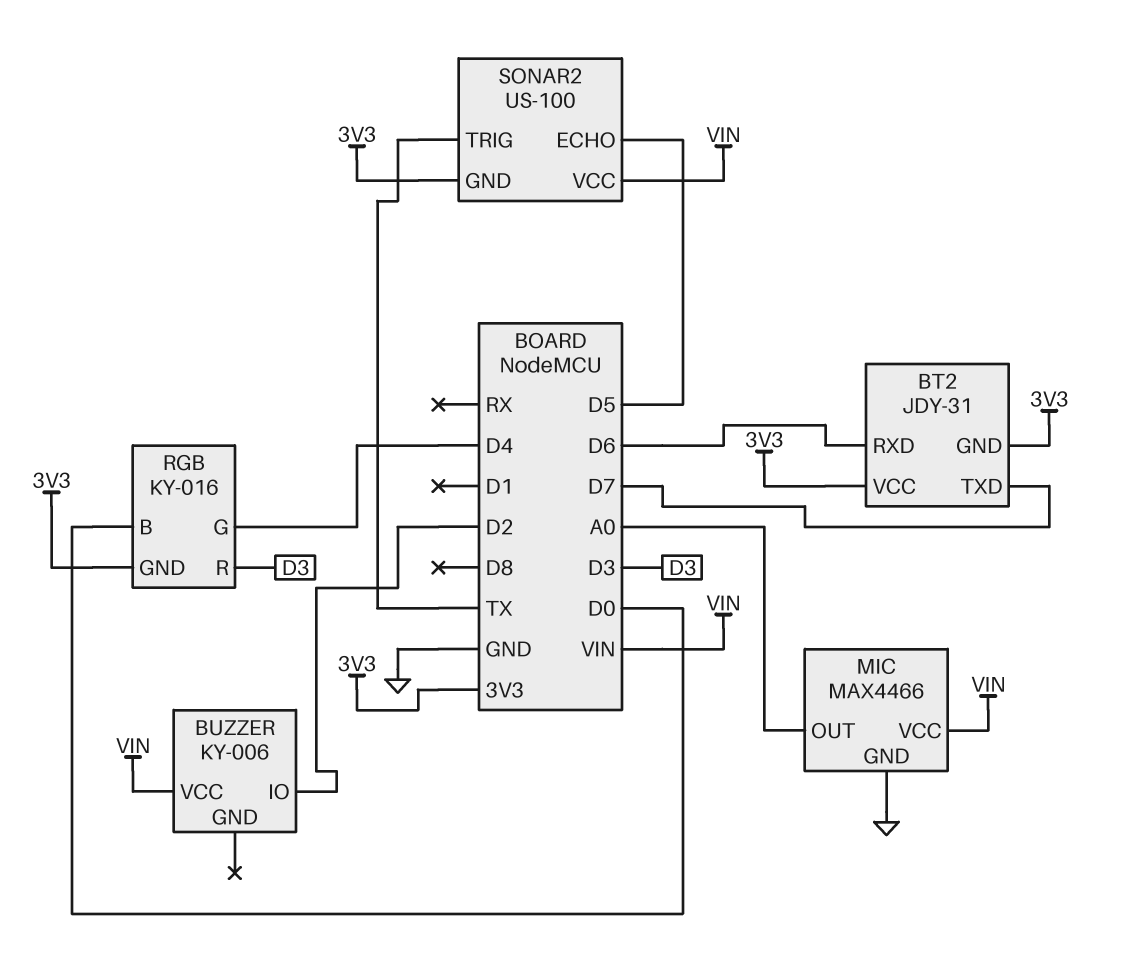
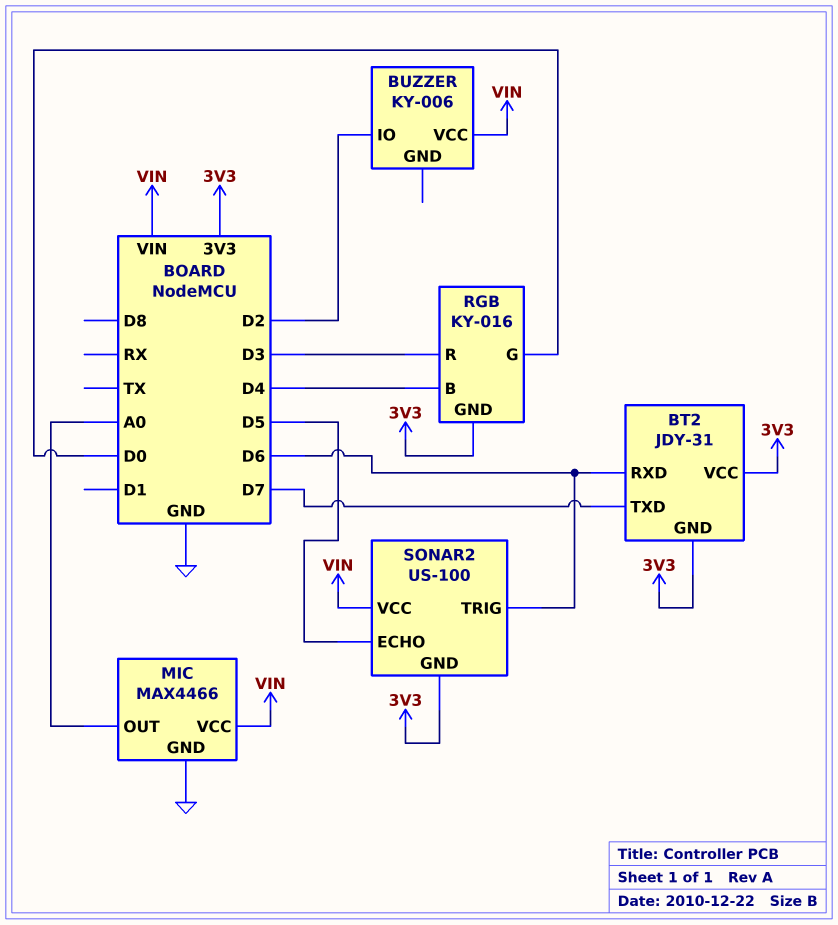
RGB pin B: D0 -> D4
RGB pin G: D4 -> D0
SONAR2 pin TRIG: TX -> D6

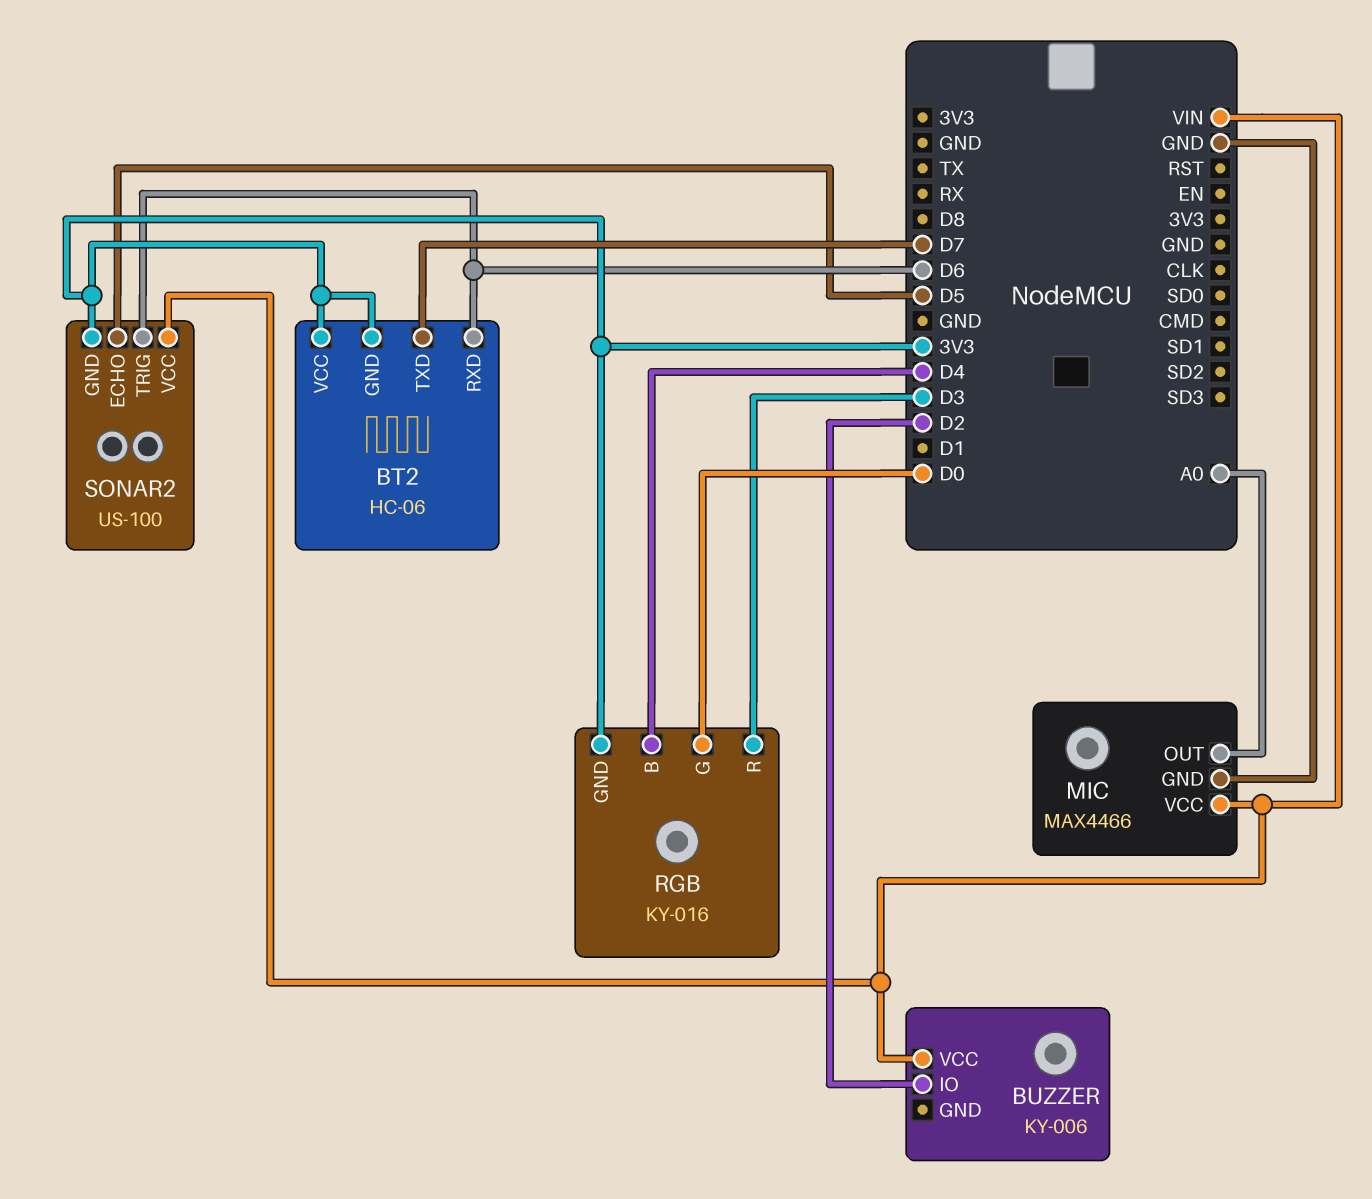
BT2: JDY-31 -> HC-06

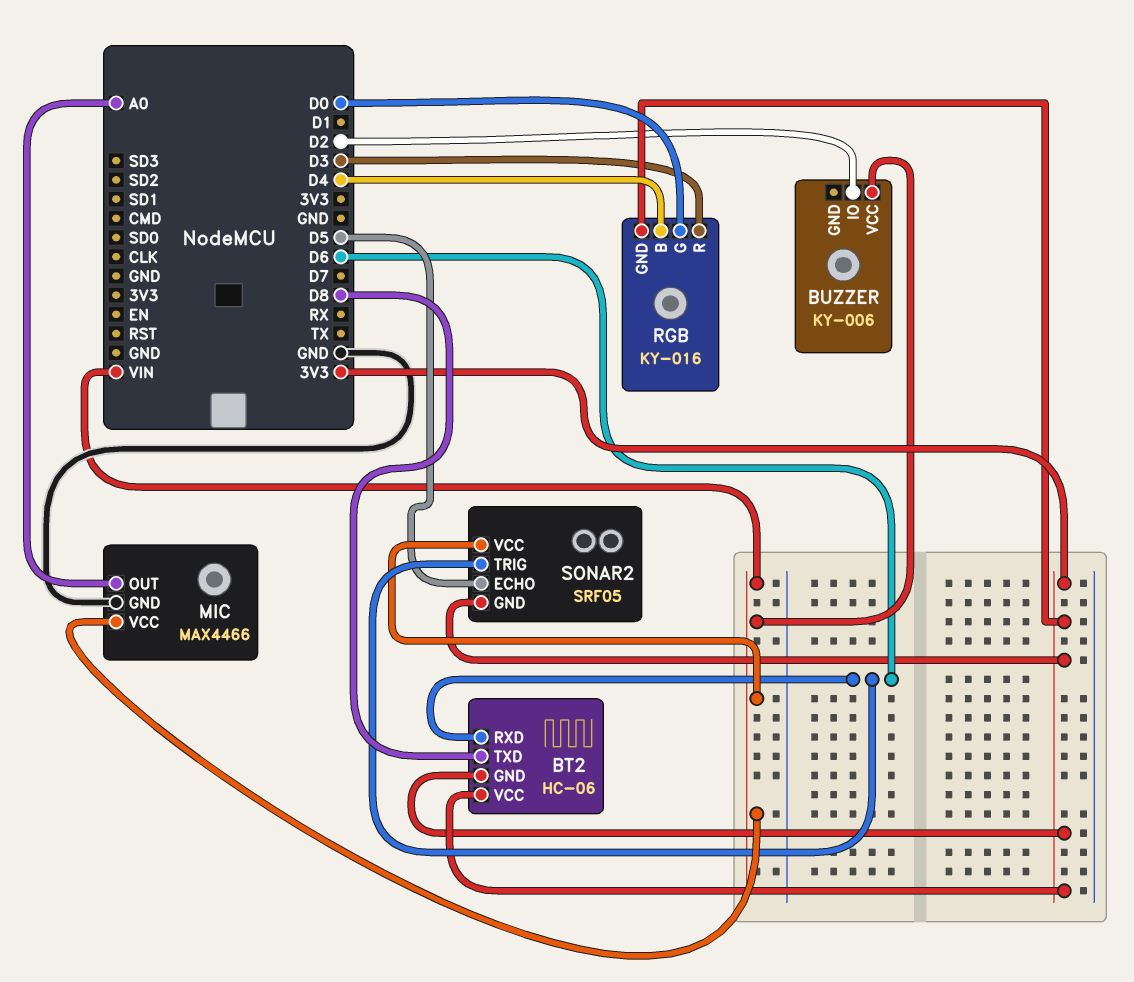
BT2 pin TXD: D7 -> D8
SONAR2: US-100 -> SRF05

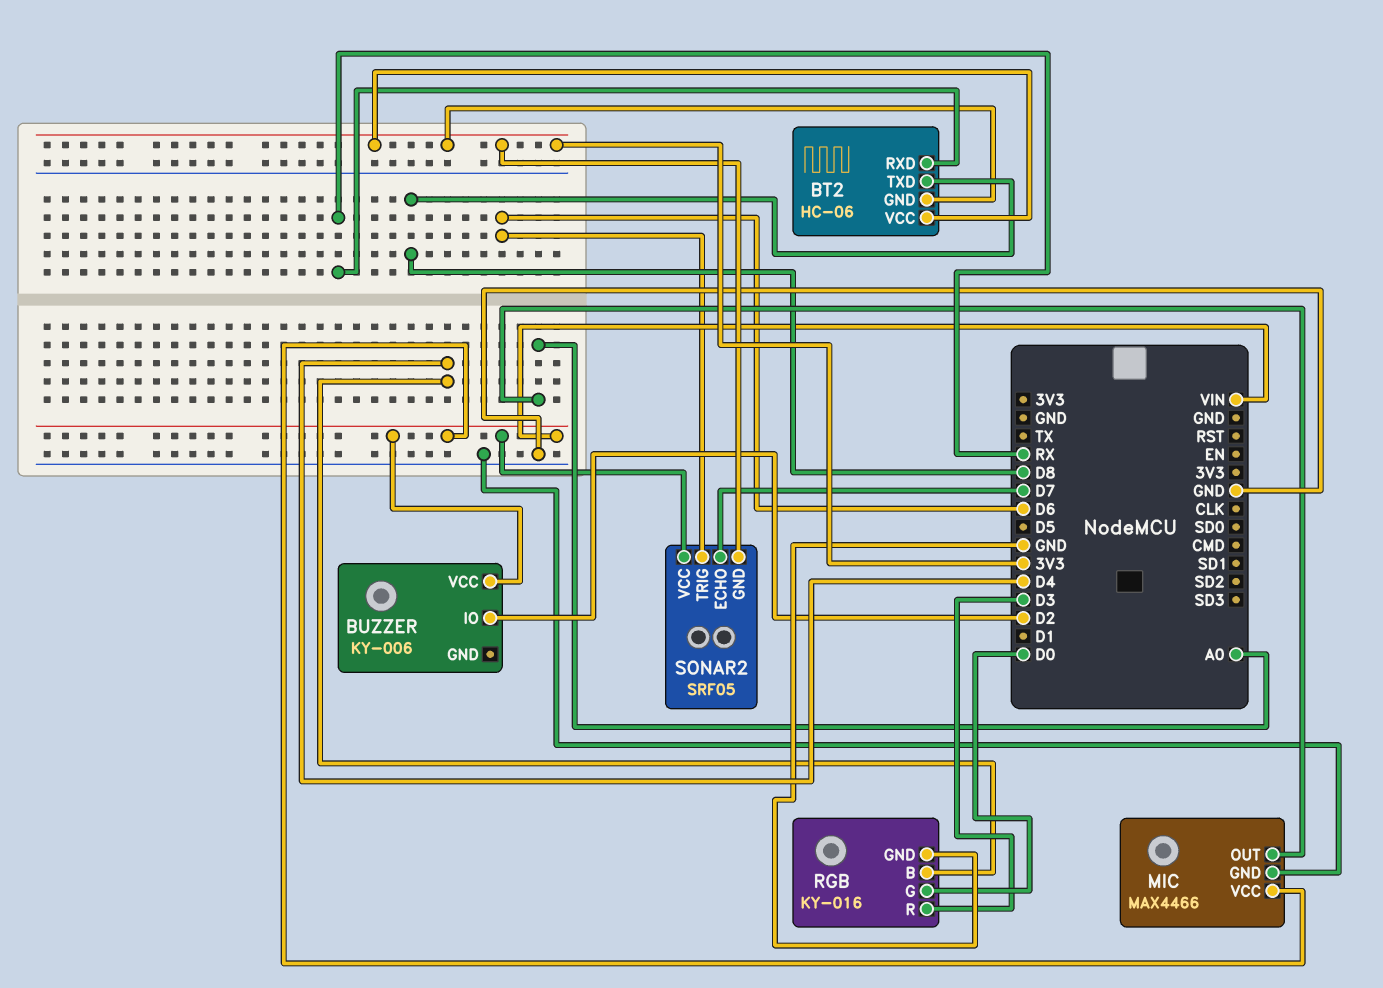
BT2 pin RXD: D6 -> RX
RGB pin GND: 3V3 -> GND
SONAR2 pin ECHO: D5 -> D7

